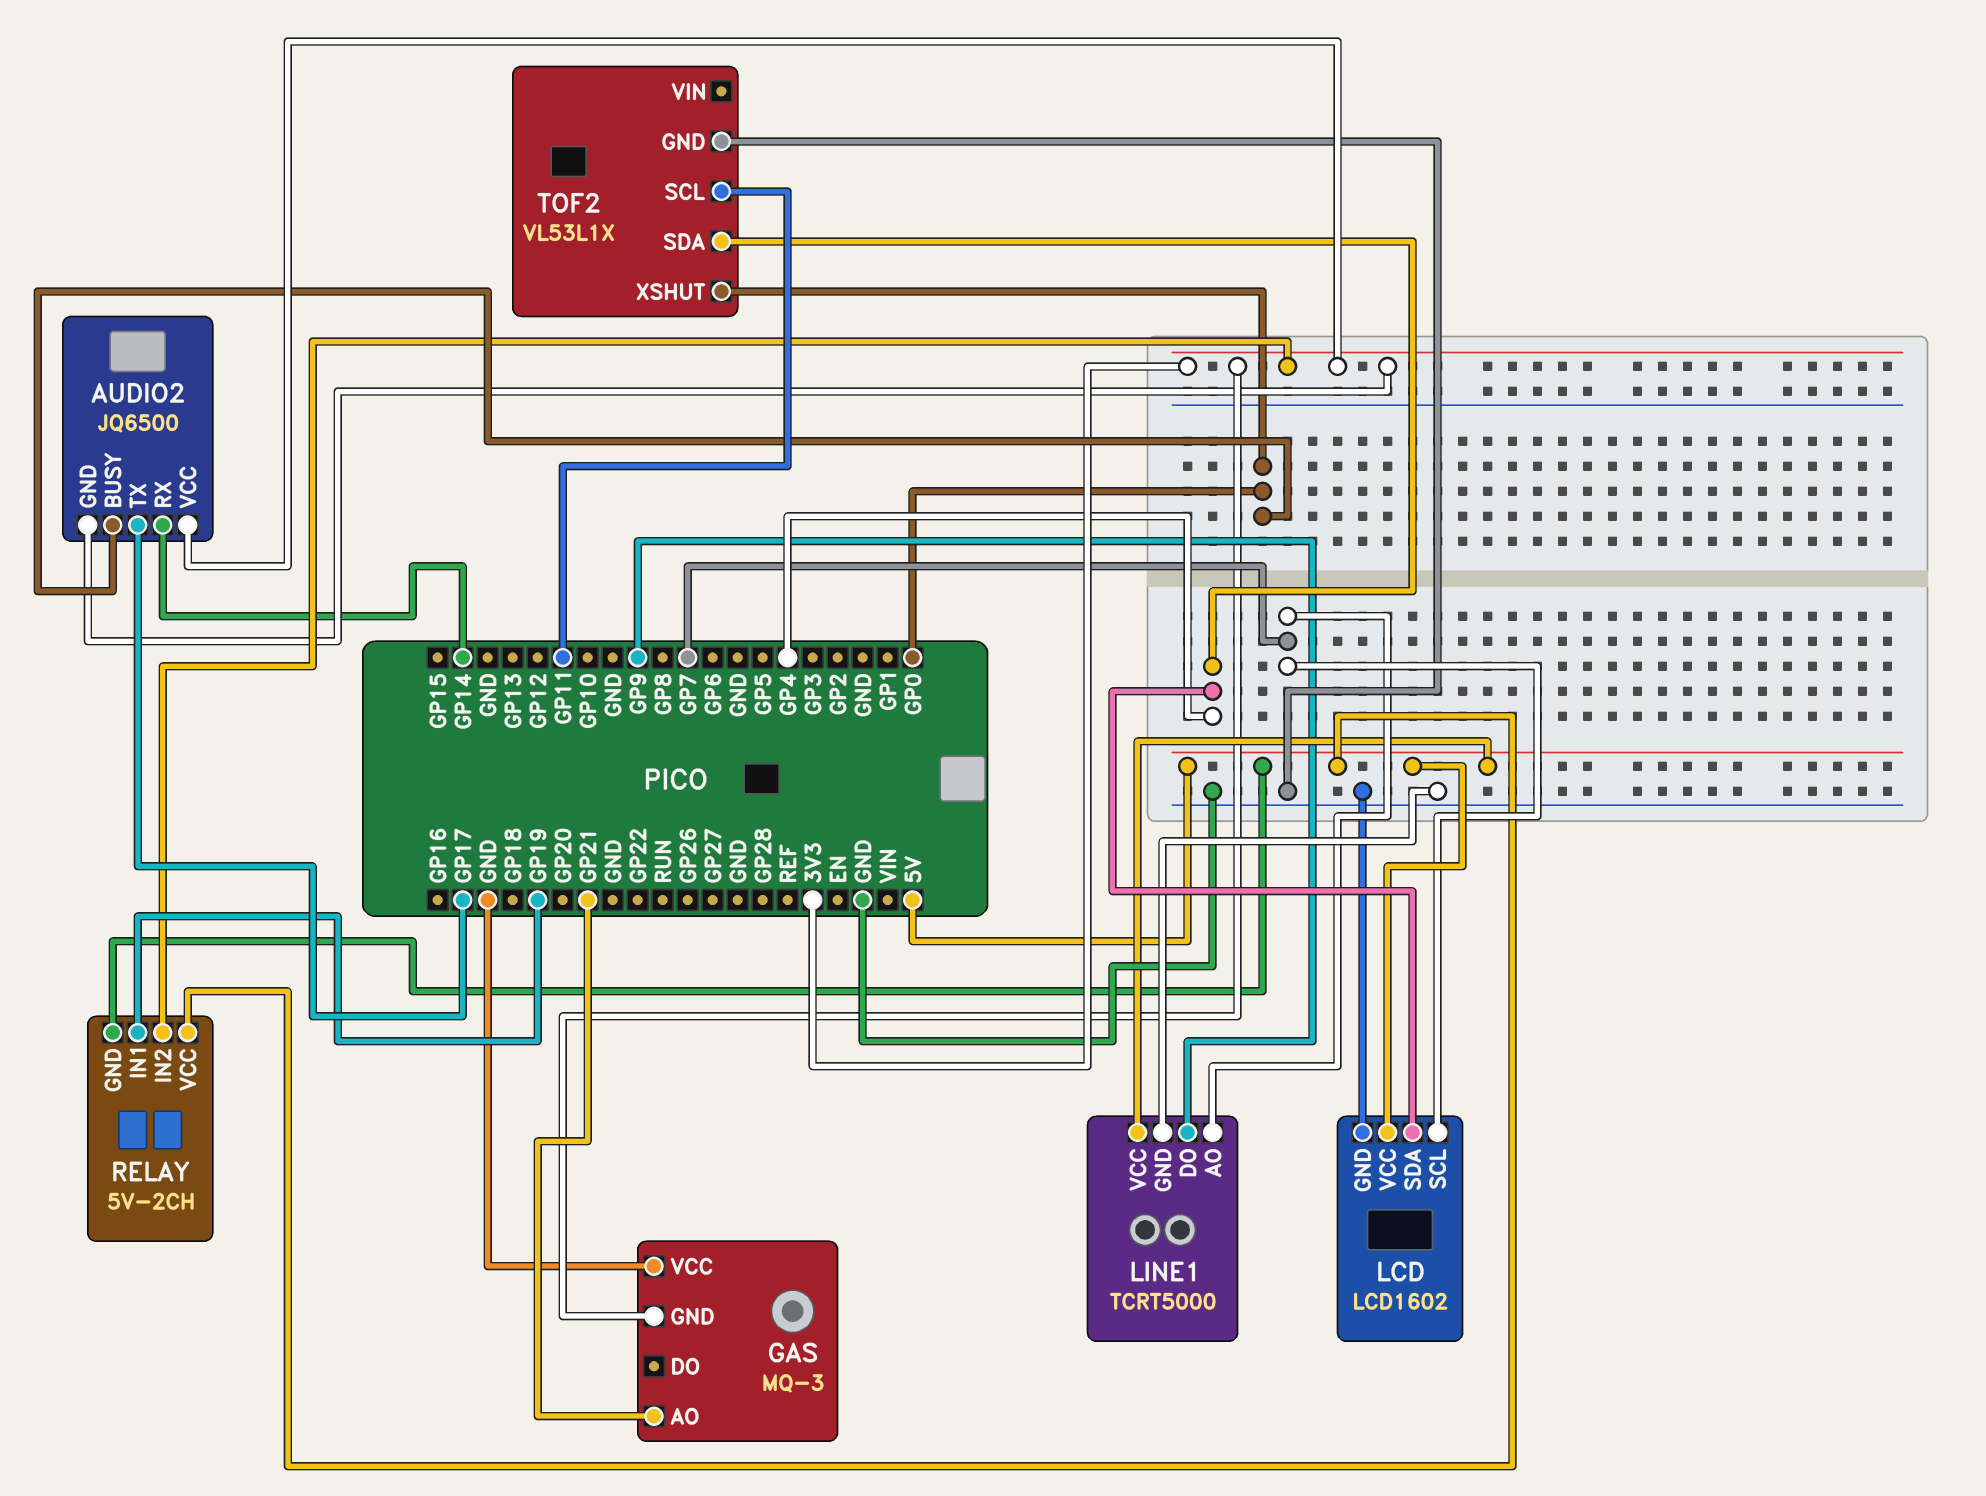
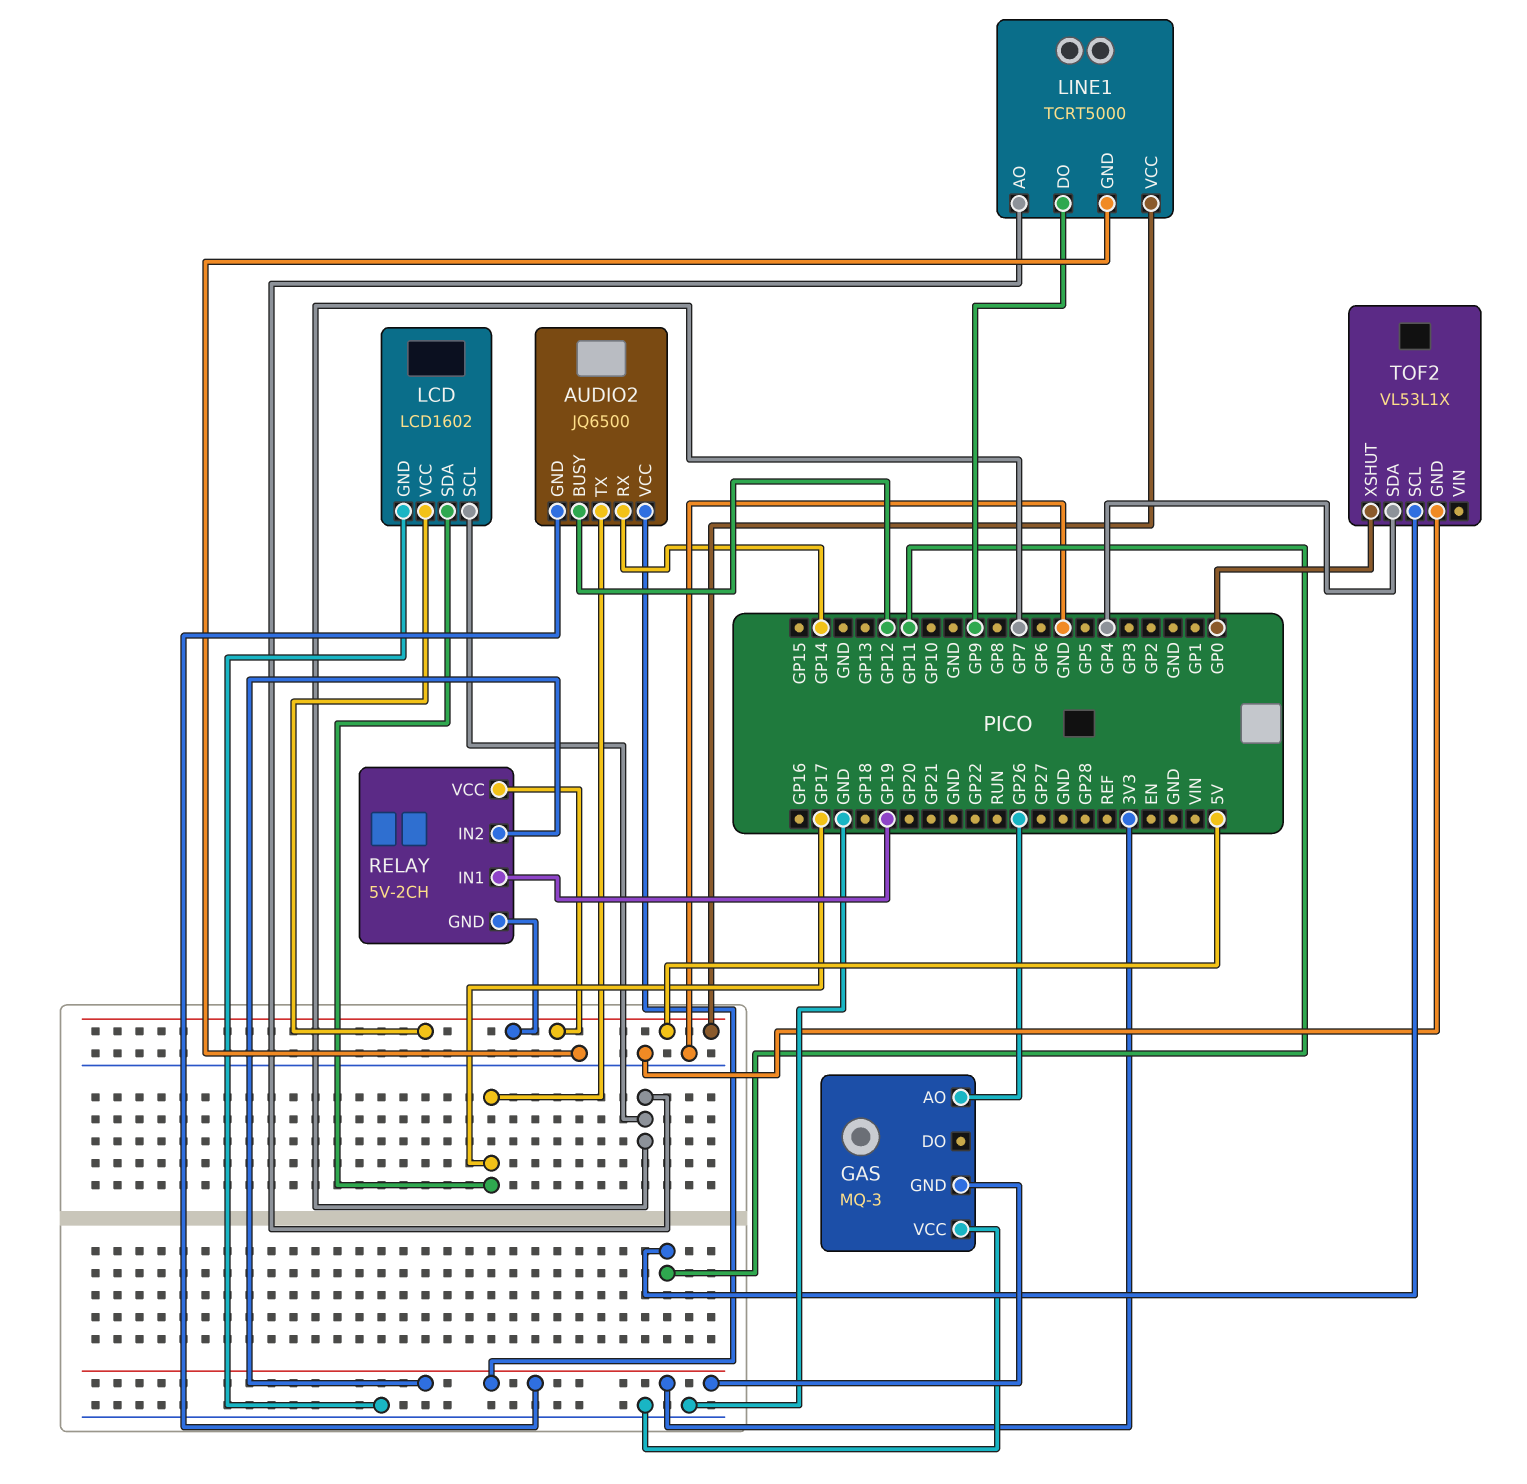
AUDIO2 pin BUSY: GP0 -> GP12
GAS pin AO: GP21 -> GP26
LCD pin SDA: GP4 -> GP17

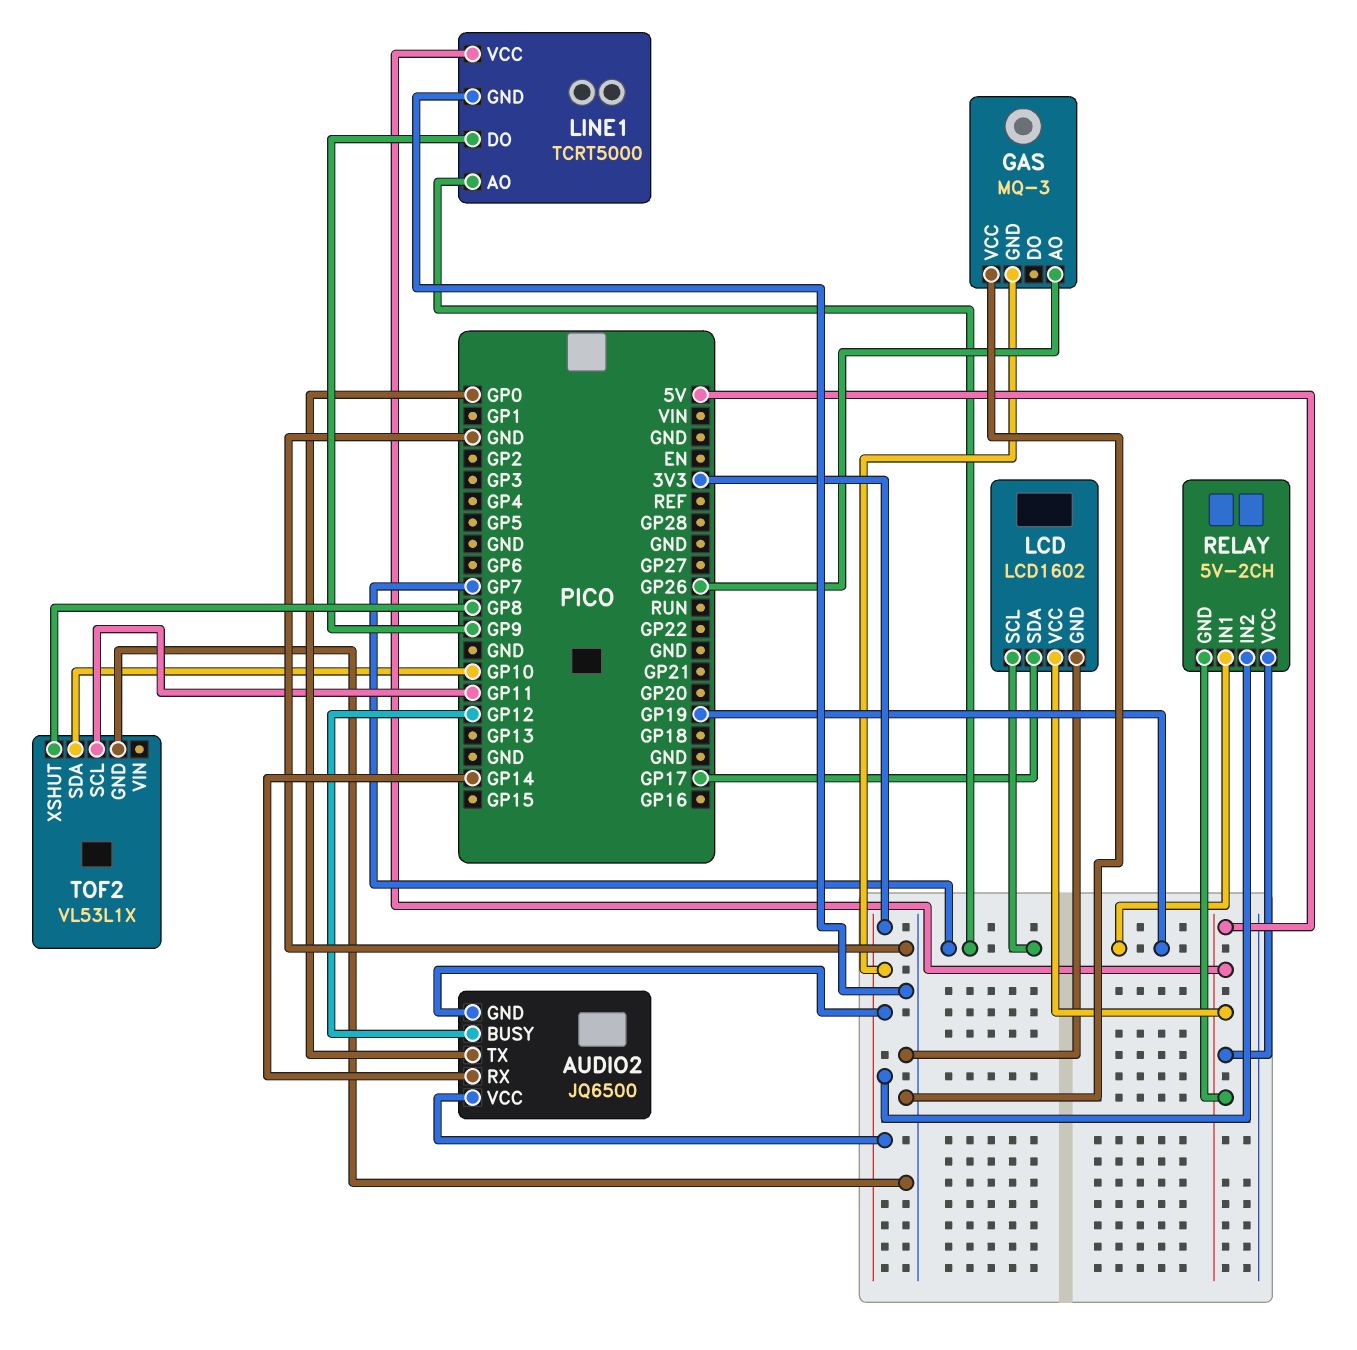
AUDIO2 pin TX: GP17 -> GP0
TOF2 pin SDA: GP4 -> GP10
TOF2 pin XSHUT: GP0 -> GP8

